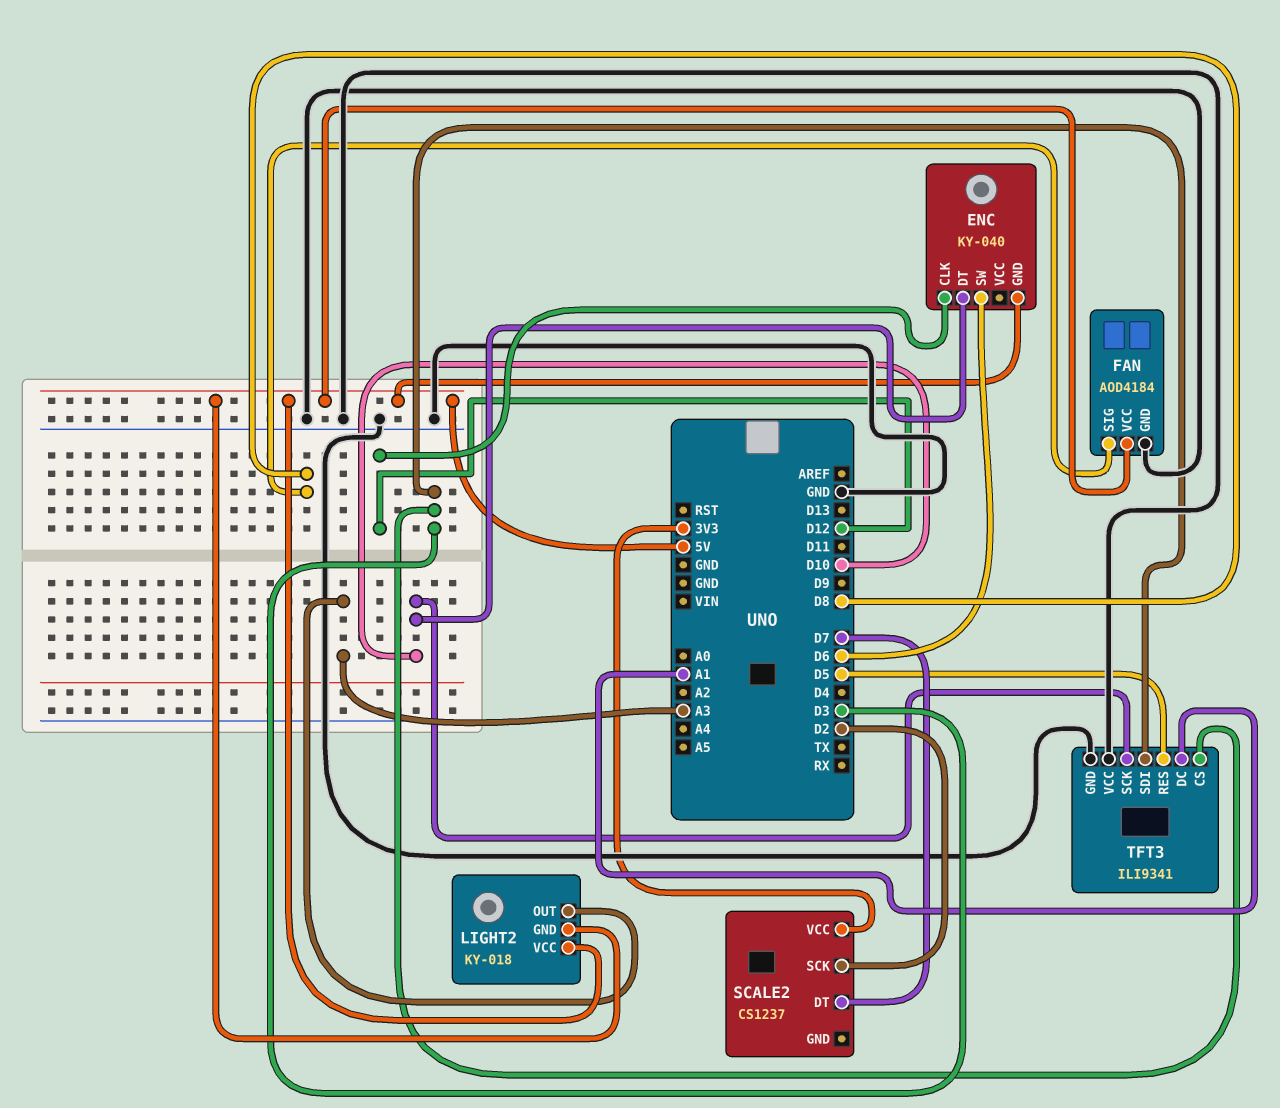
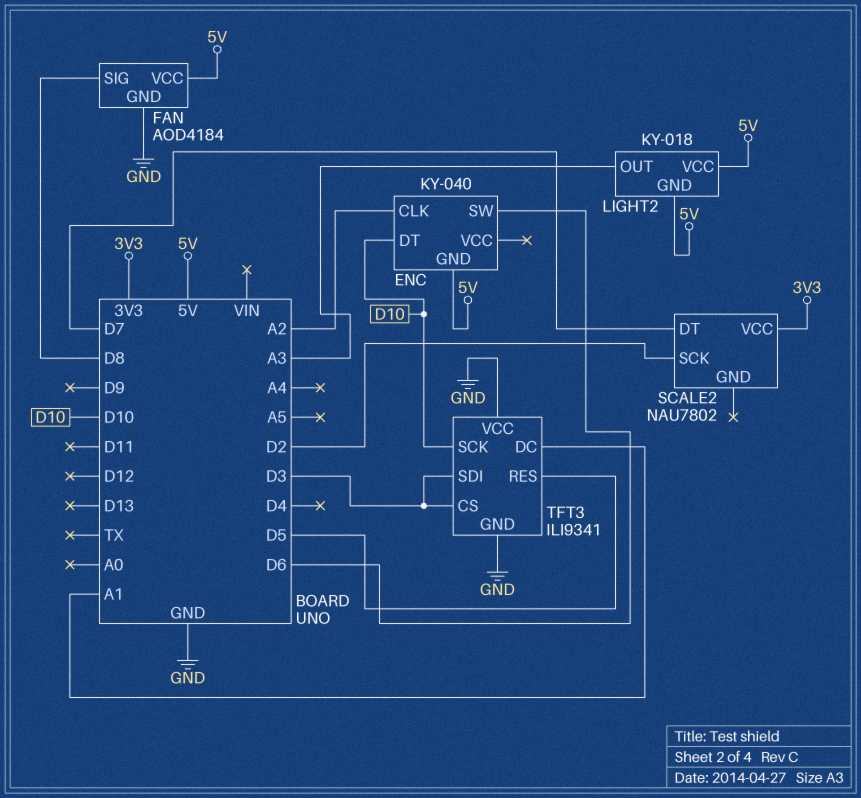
ENC pin CLK: D12 -> A2
SCALE2: CS1237 -> NAU7802

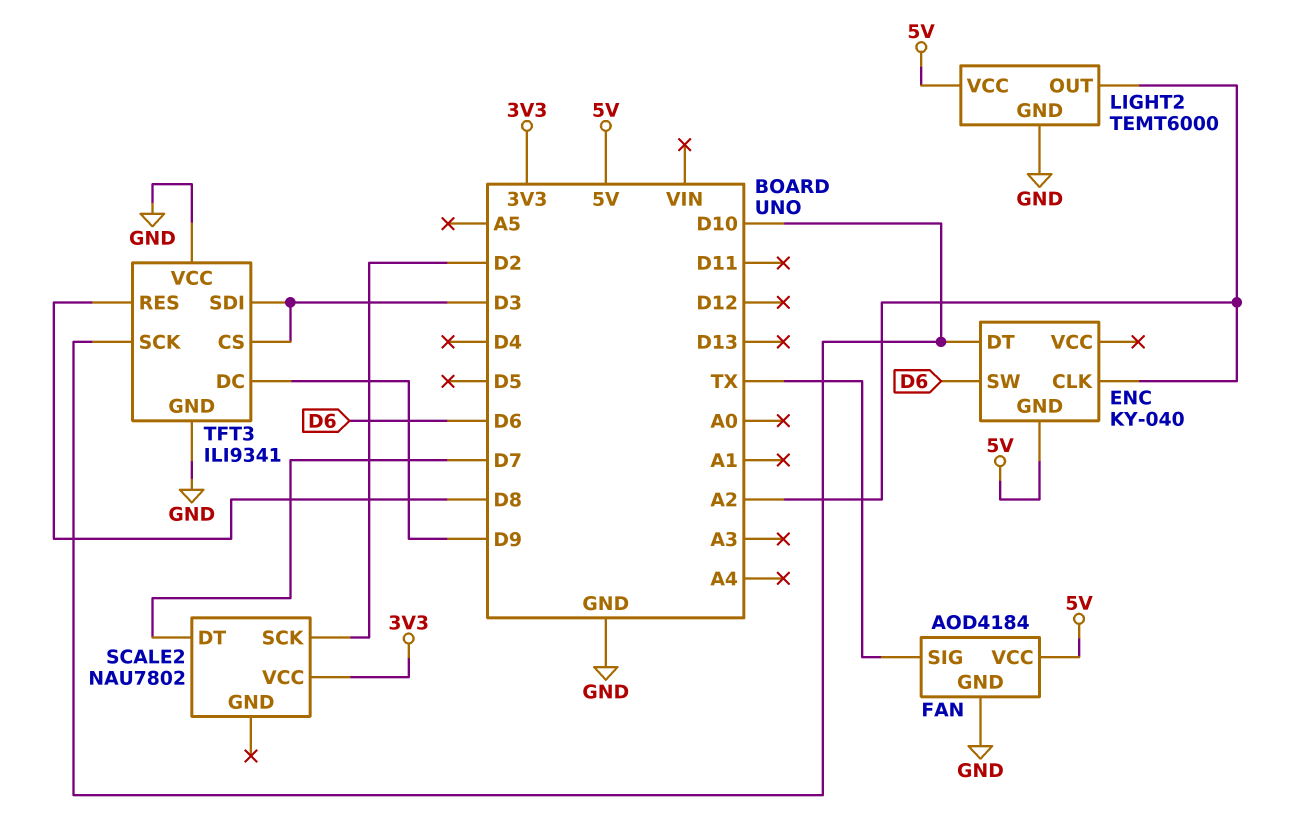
FAN pin SIG: D8 -> TX
LIGHT2: KY-018 -> TEMT6000
LIGHT2 pin GND: 5V -> GND
LIGHT2 pin OUT: A3 -> A2
TFT3 pin DC: A1 -> D9
TFT3 pin RES: D5 -> D8

